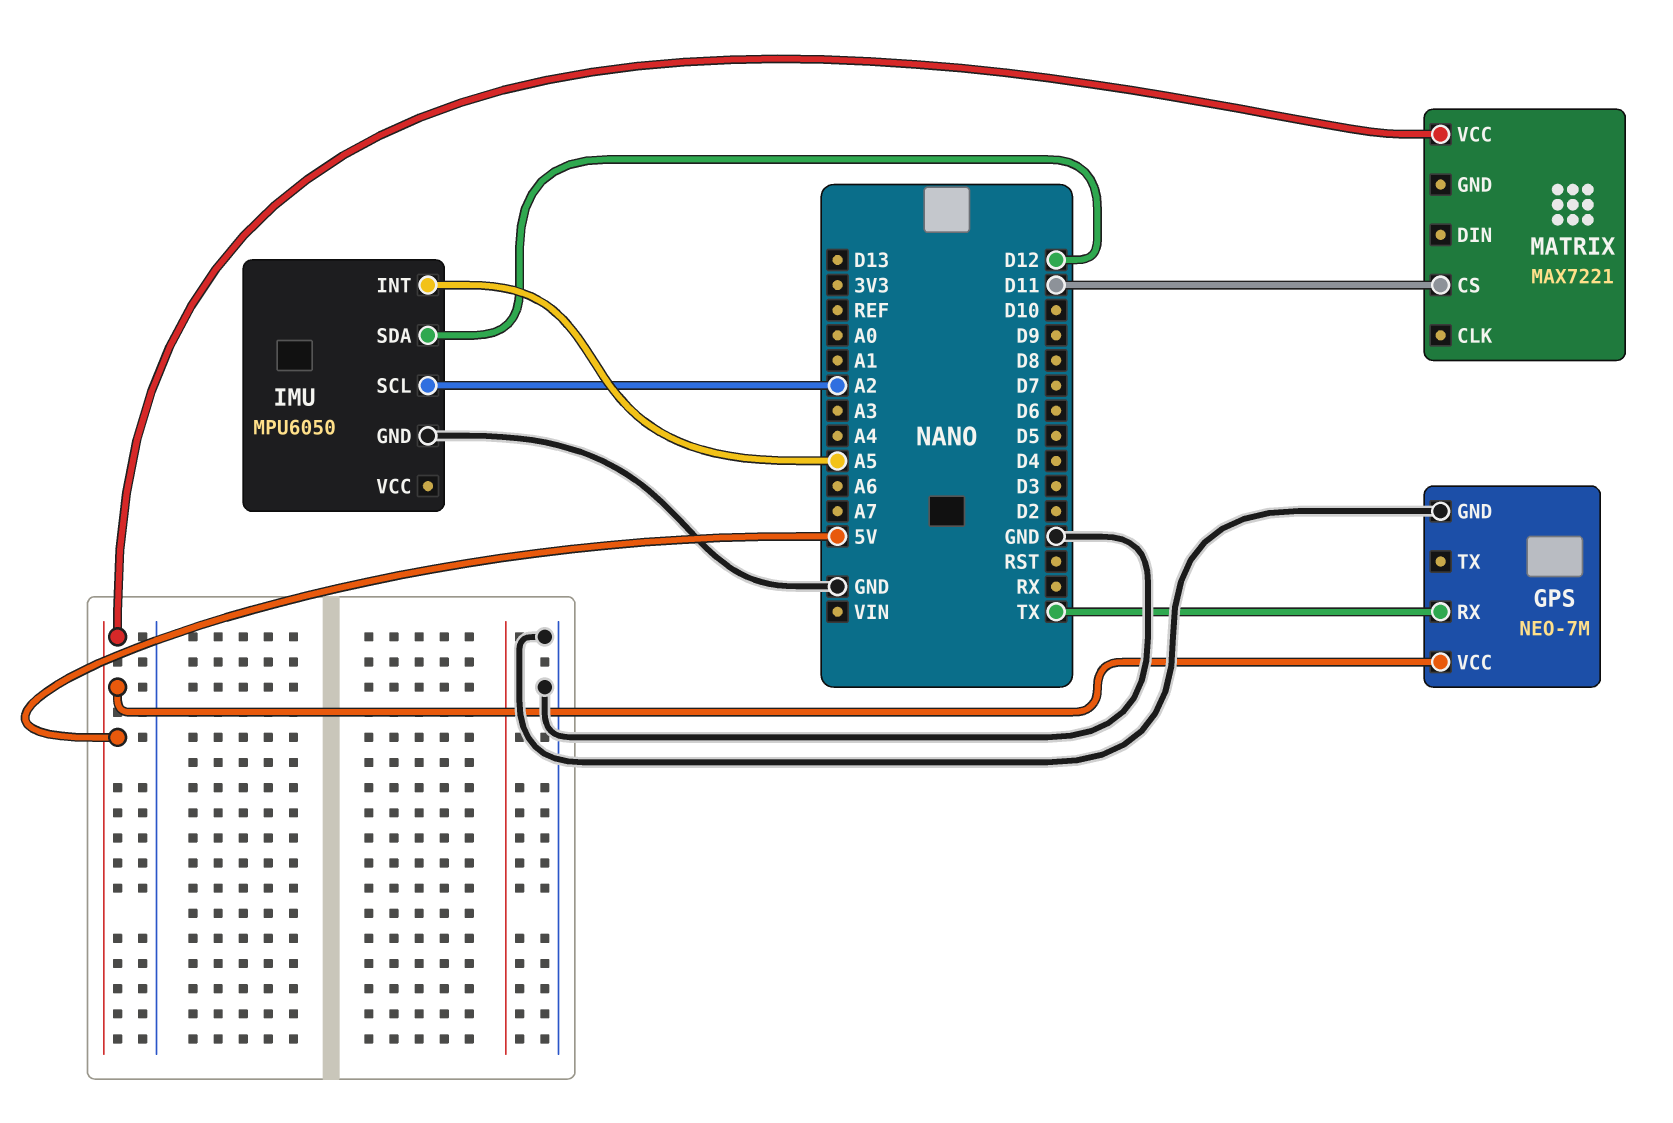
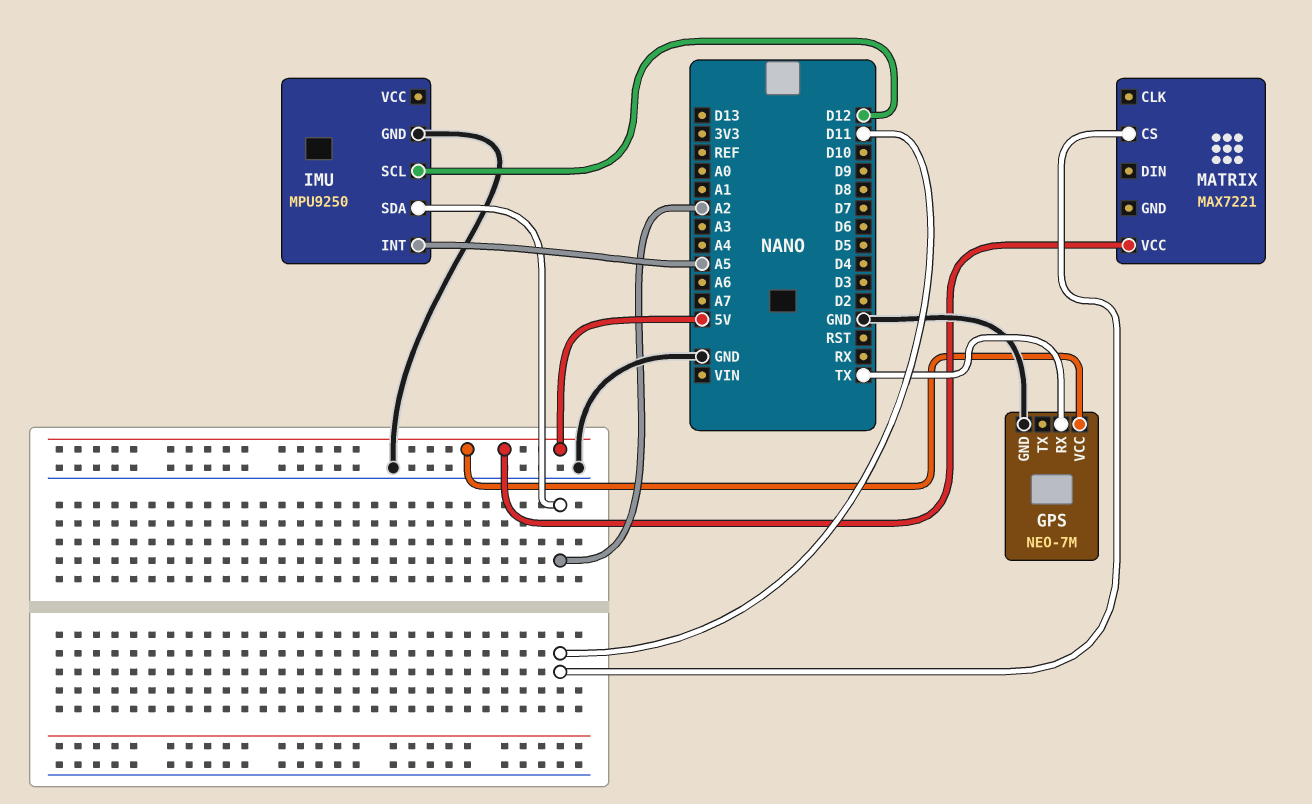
IMU: MPU6050 -> MPU9250
IMU pin SCL: A2 -> D12
IMU pin SDA: D12 -> A2

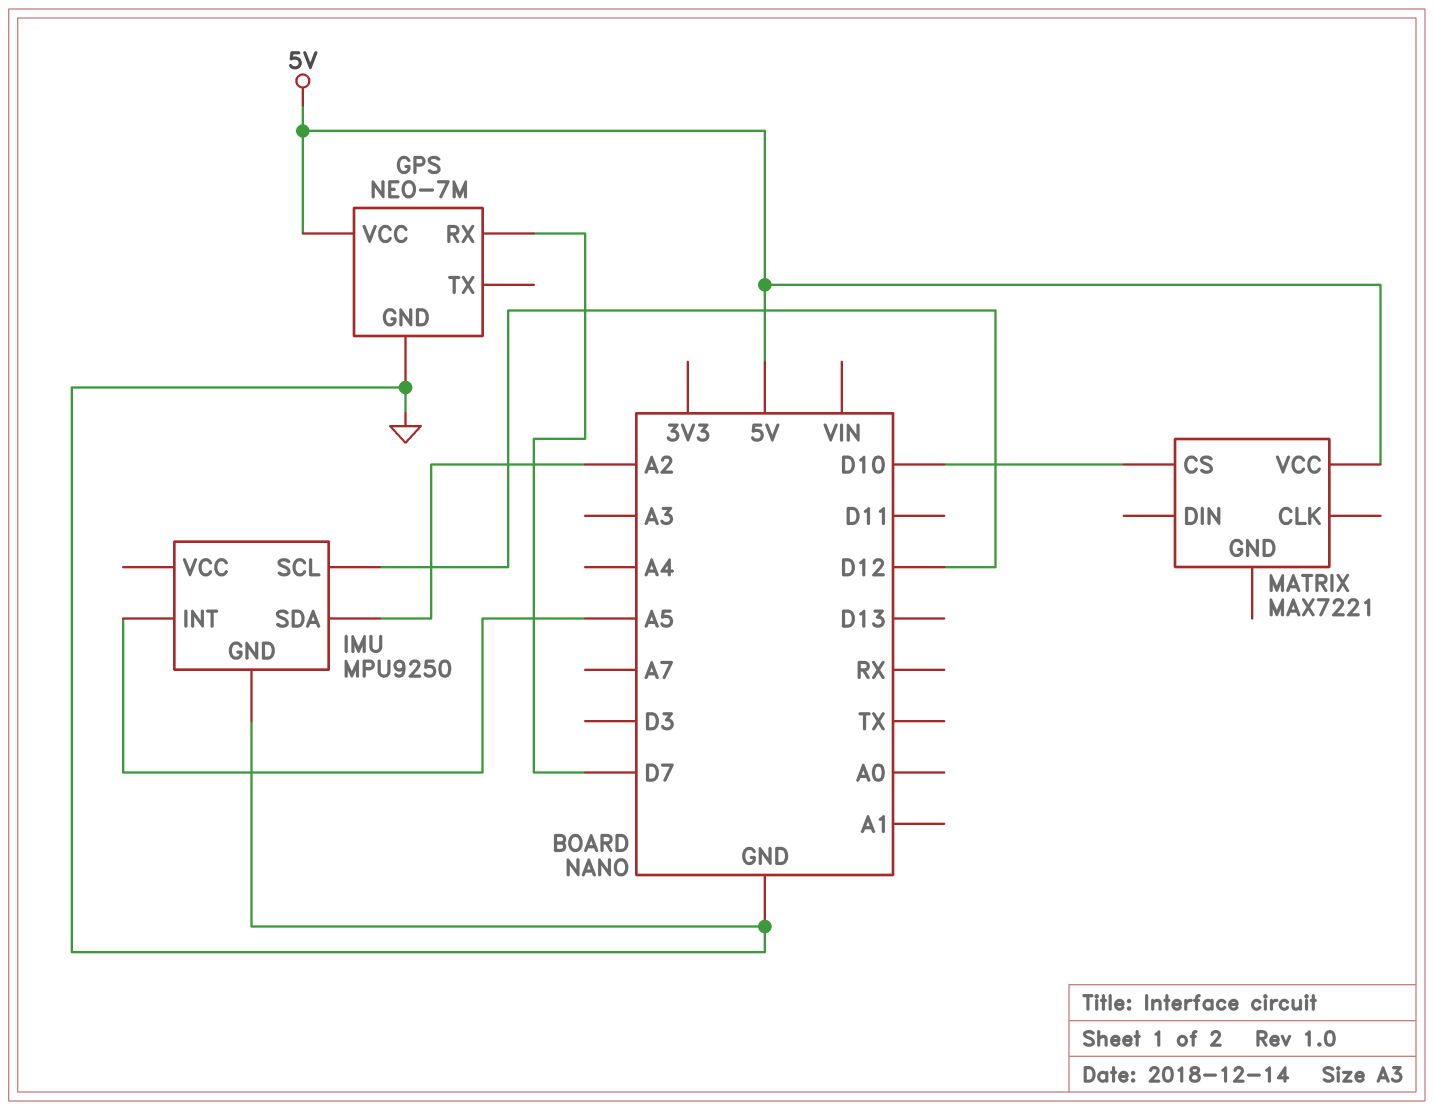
GPS pin RX: TX -> D7
MATRIX pin CS: D11 -> D10

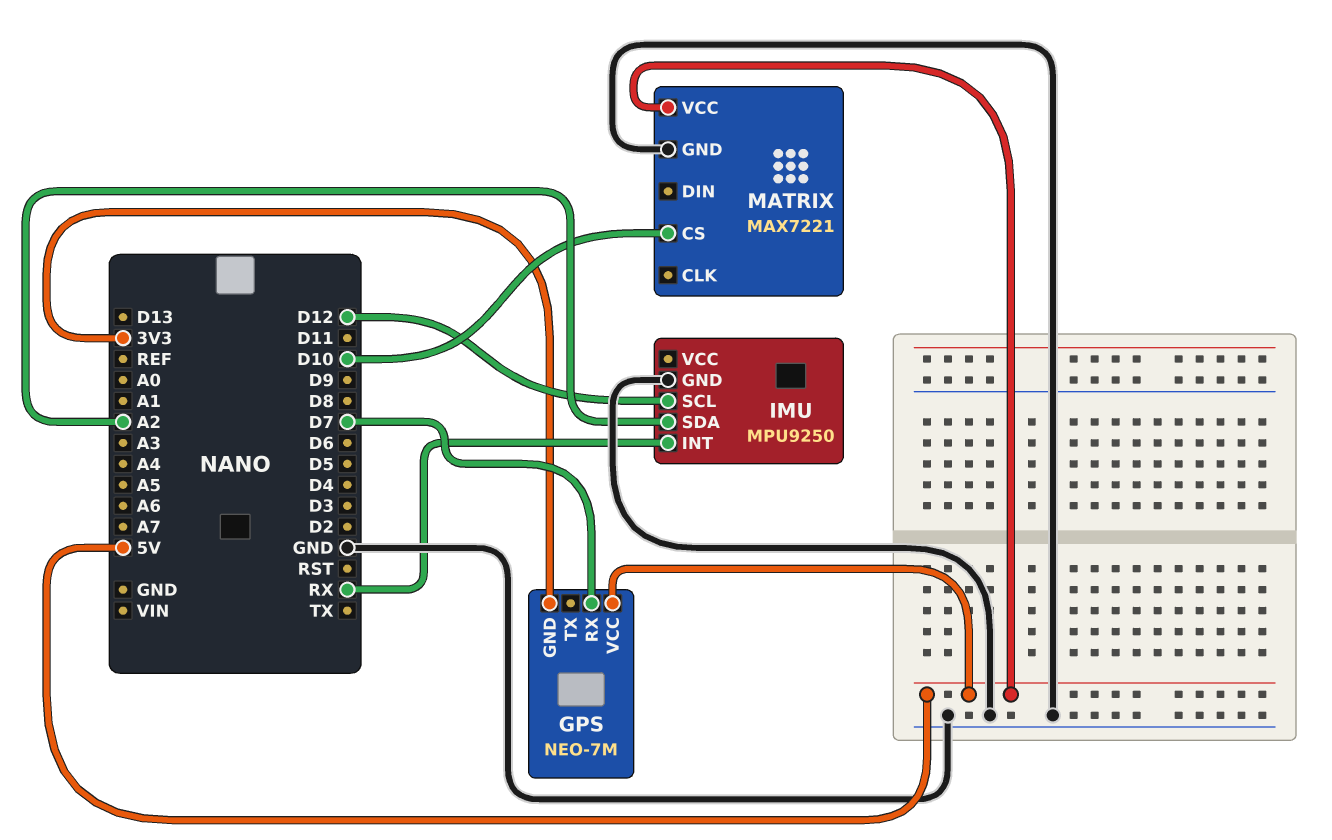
GPS pin GND: GND -> 3V3
IMU pin INT: A5 -> RX
MATRIX pin GND: none -> GND

